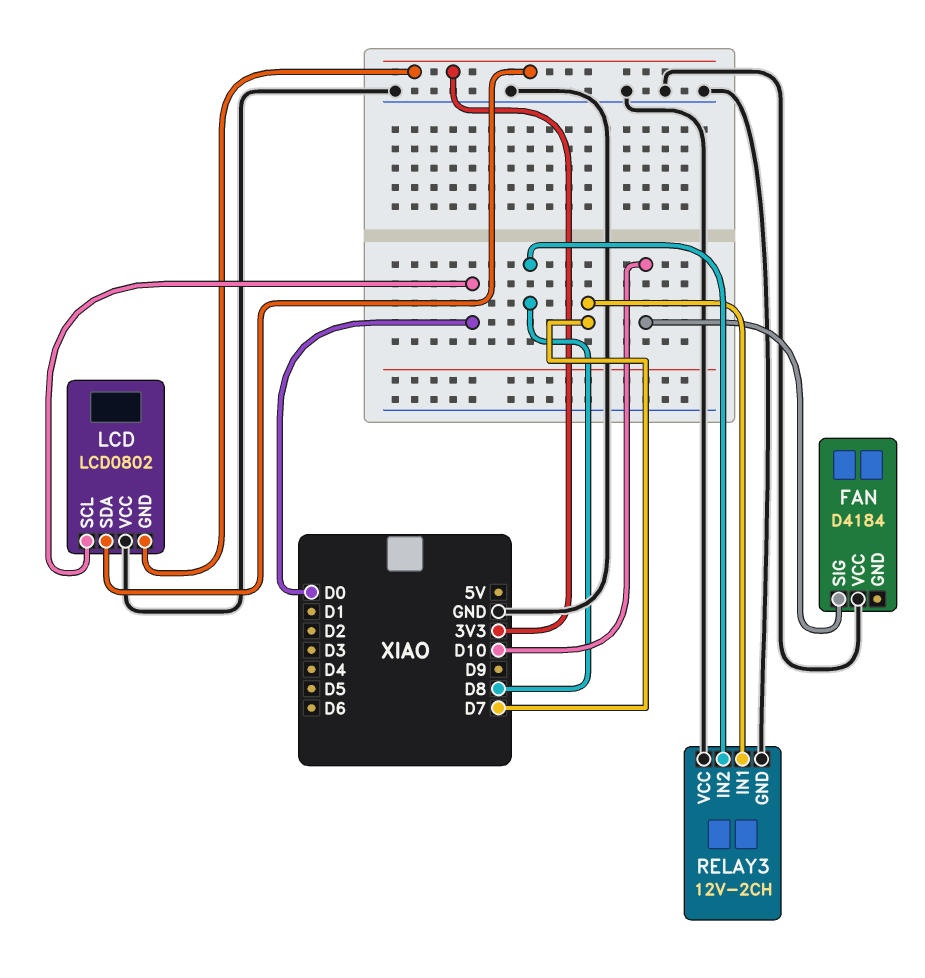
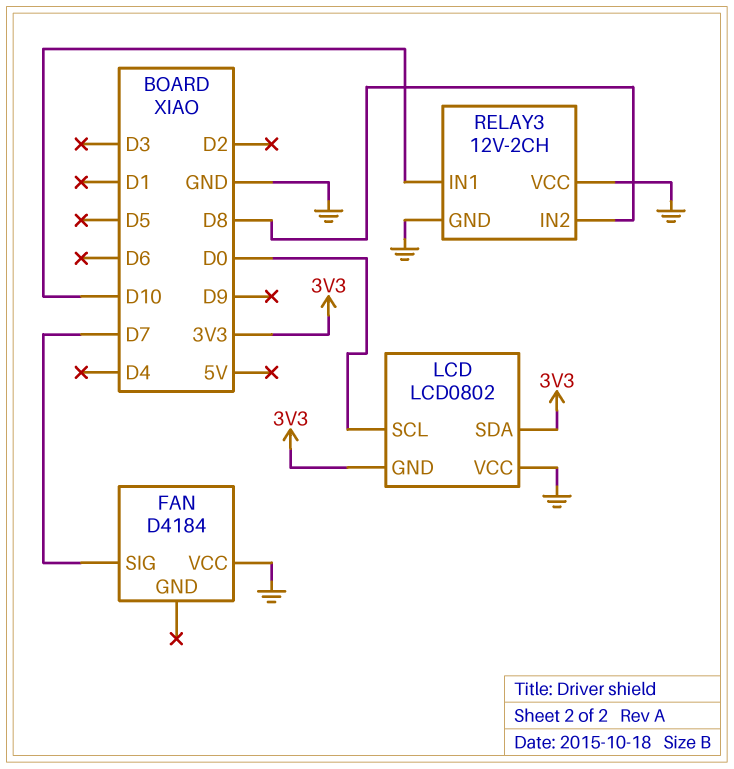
FAN pin SIG: D10 -> D7
RELAY3 pin IN1: D7 -> D10

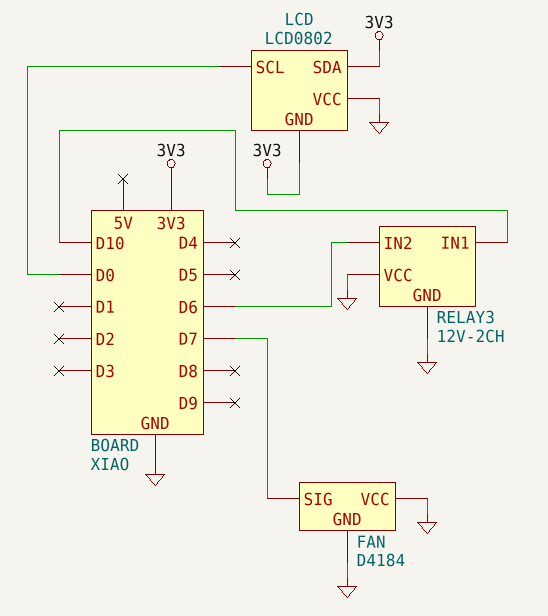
FAN pin GND: none -> GND
RELAY3 pin IN2: D8 -> D6

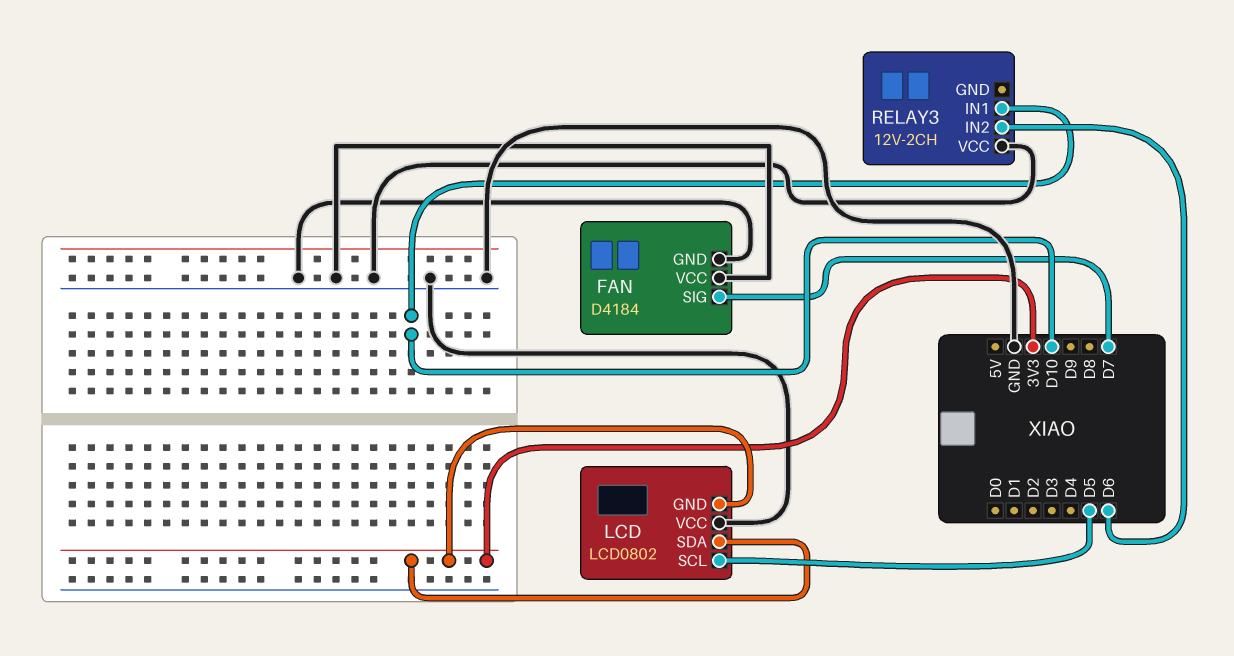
LCD pin SCL: D0 -> D5
RELAY3 pin GND: GND -> none

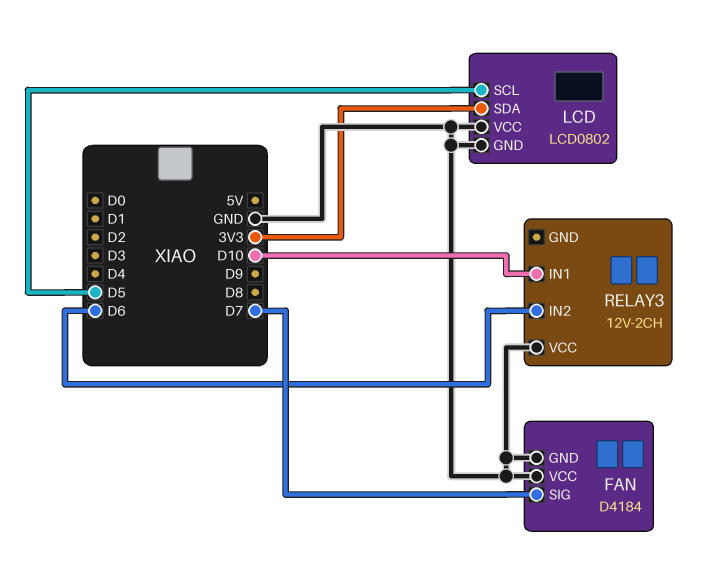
LCD pin GND: 3V3 -> GND

